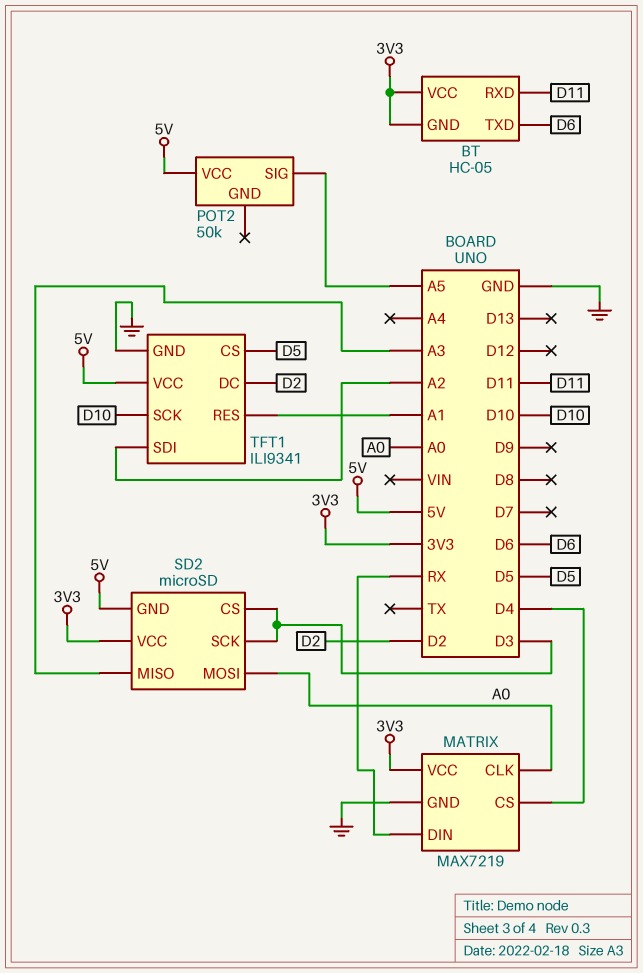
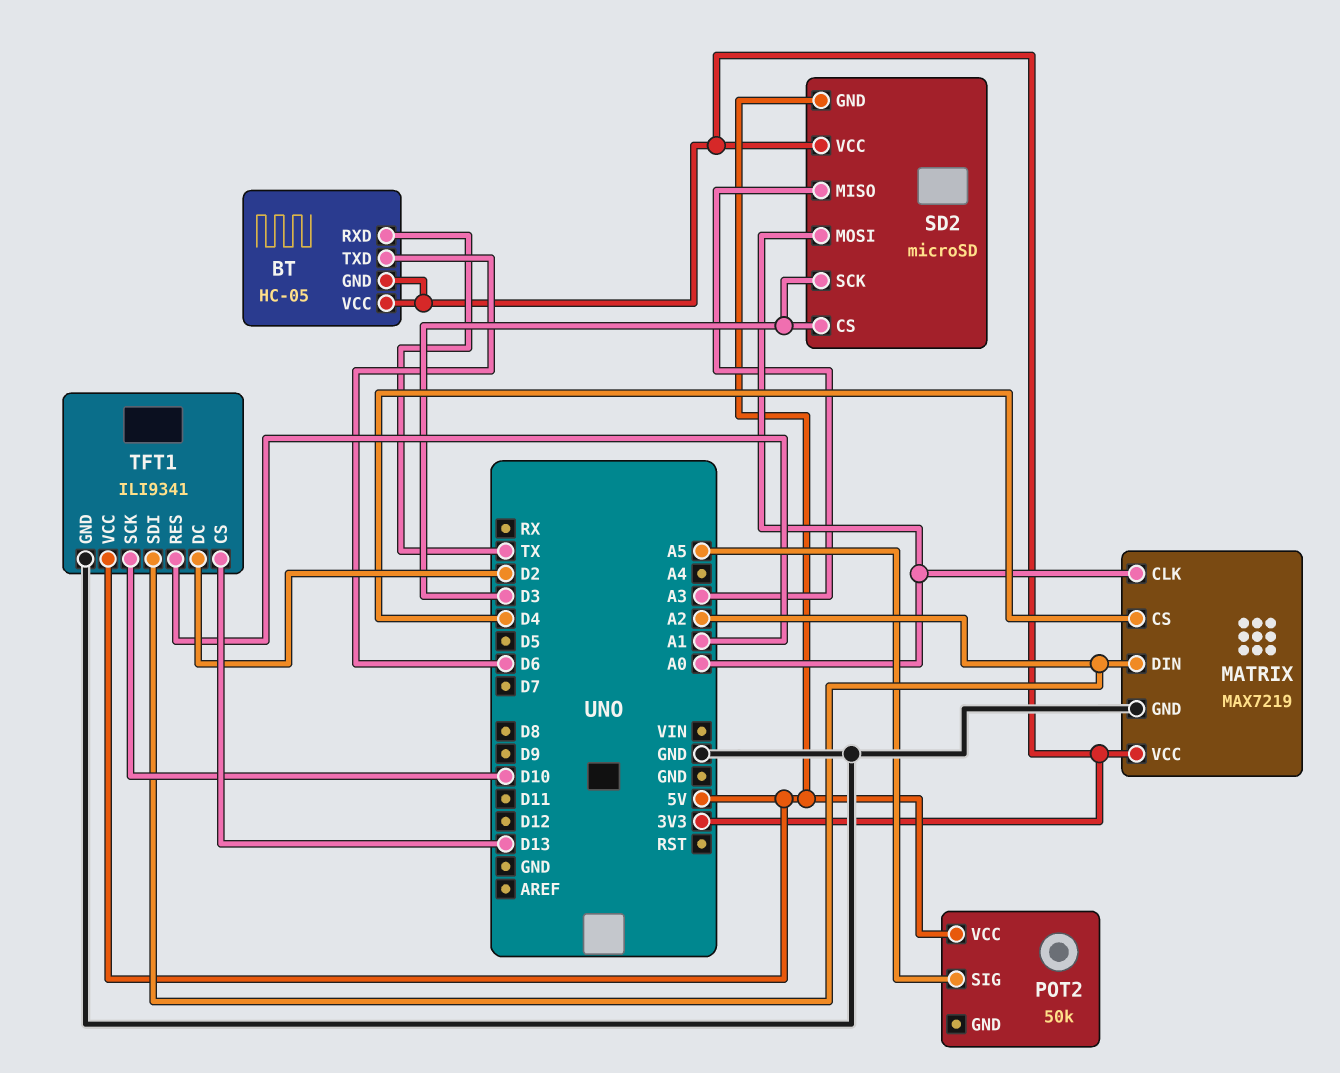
BT pin RXD: D11 -> TX
MATRIX pin DIN: RX -> A2
TFT1 pin CS: D5 -> D13

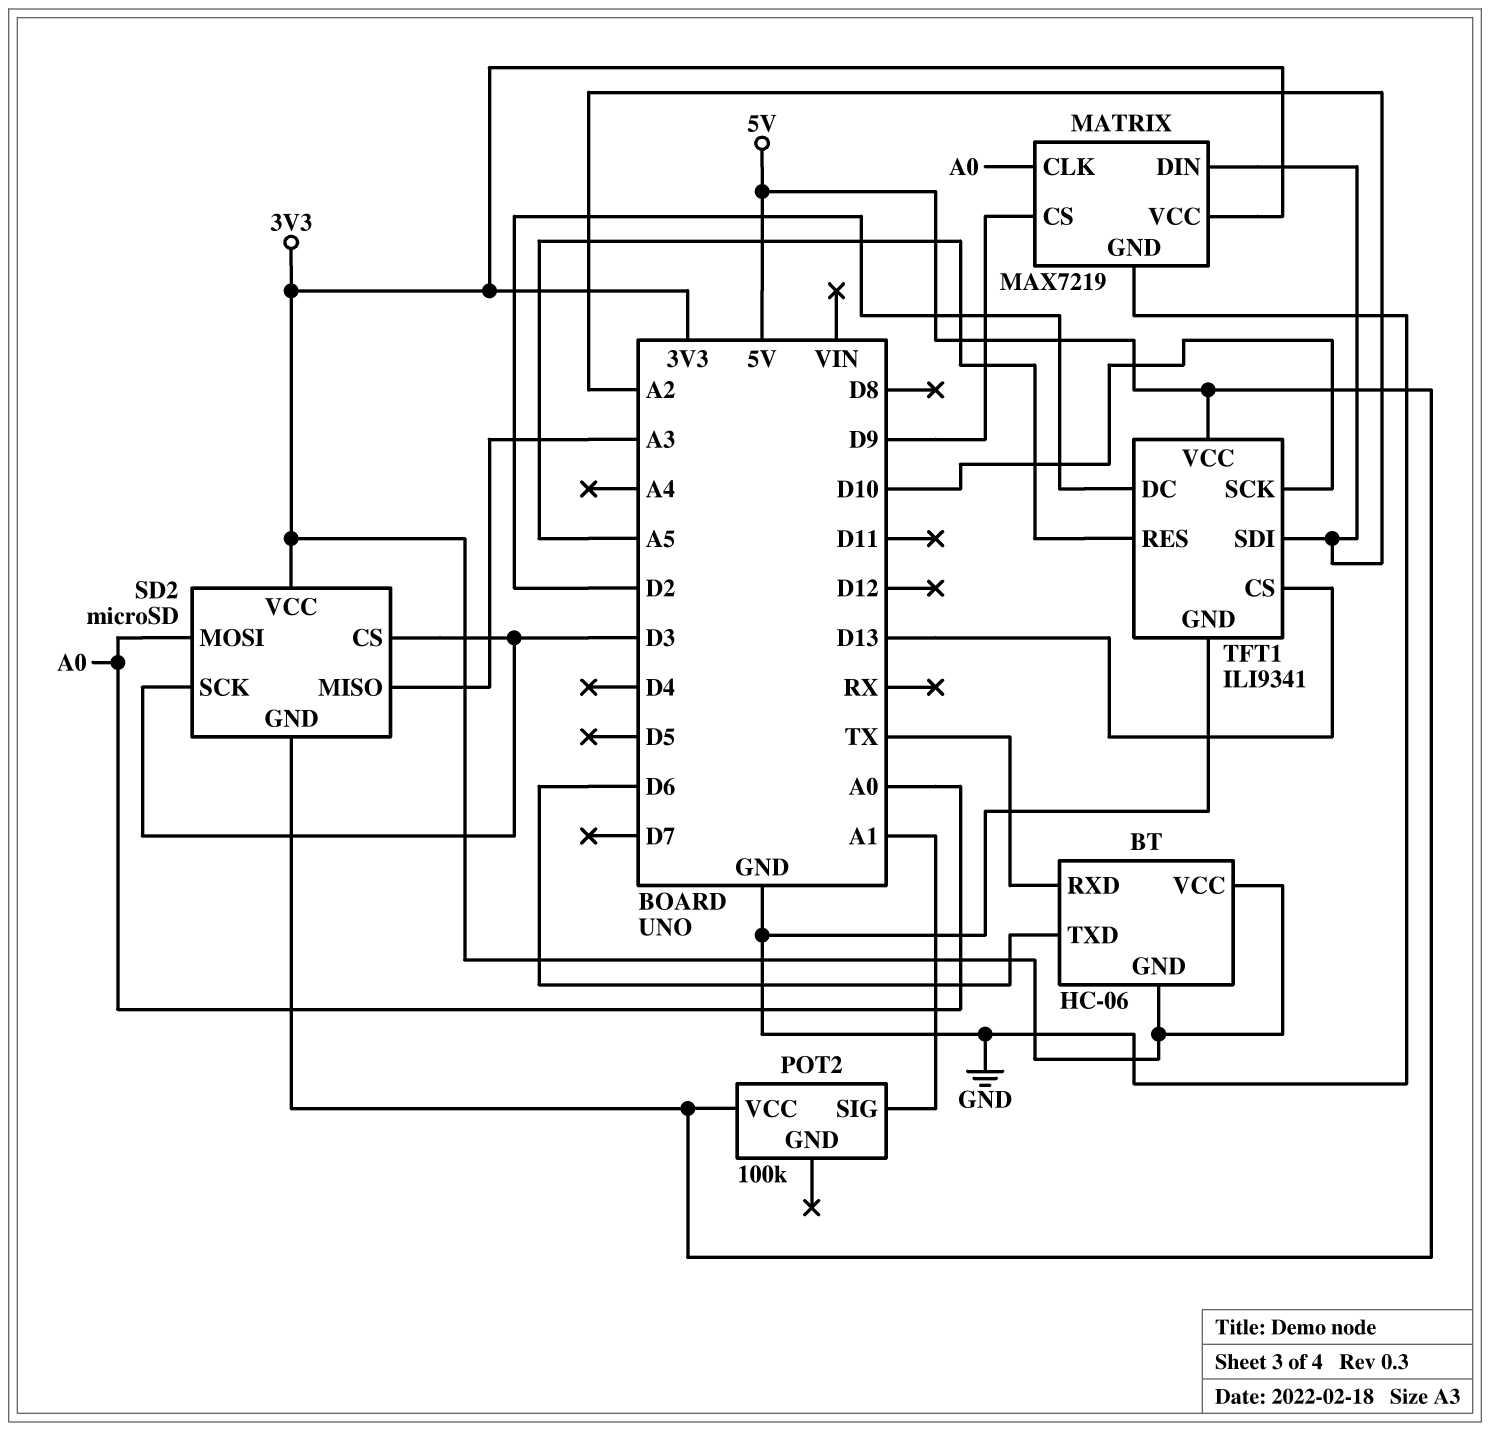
BT: HC-05 -> HC-06
MATRIX pin CS: D4 -> D9
POT2: 50k -> 100k
POT2 pin SIG: A5 -> A1
TFT1 pin RES: A1 -> A5

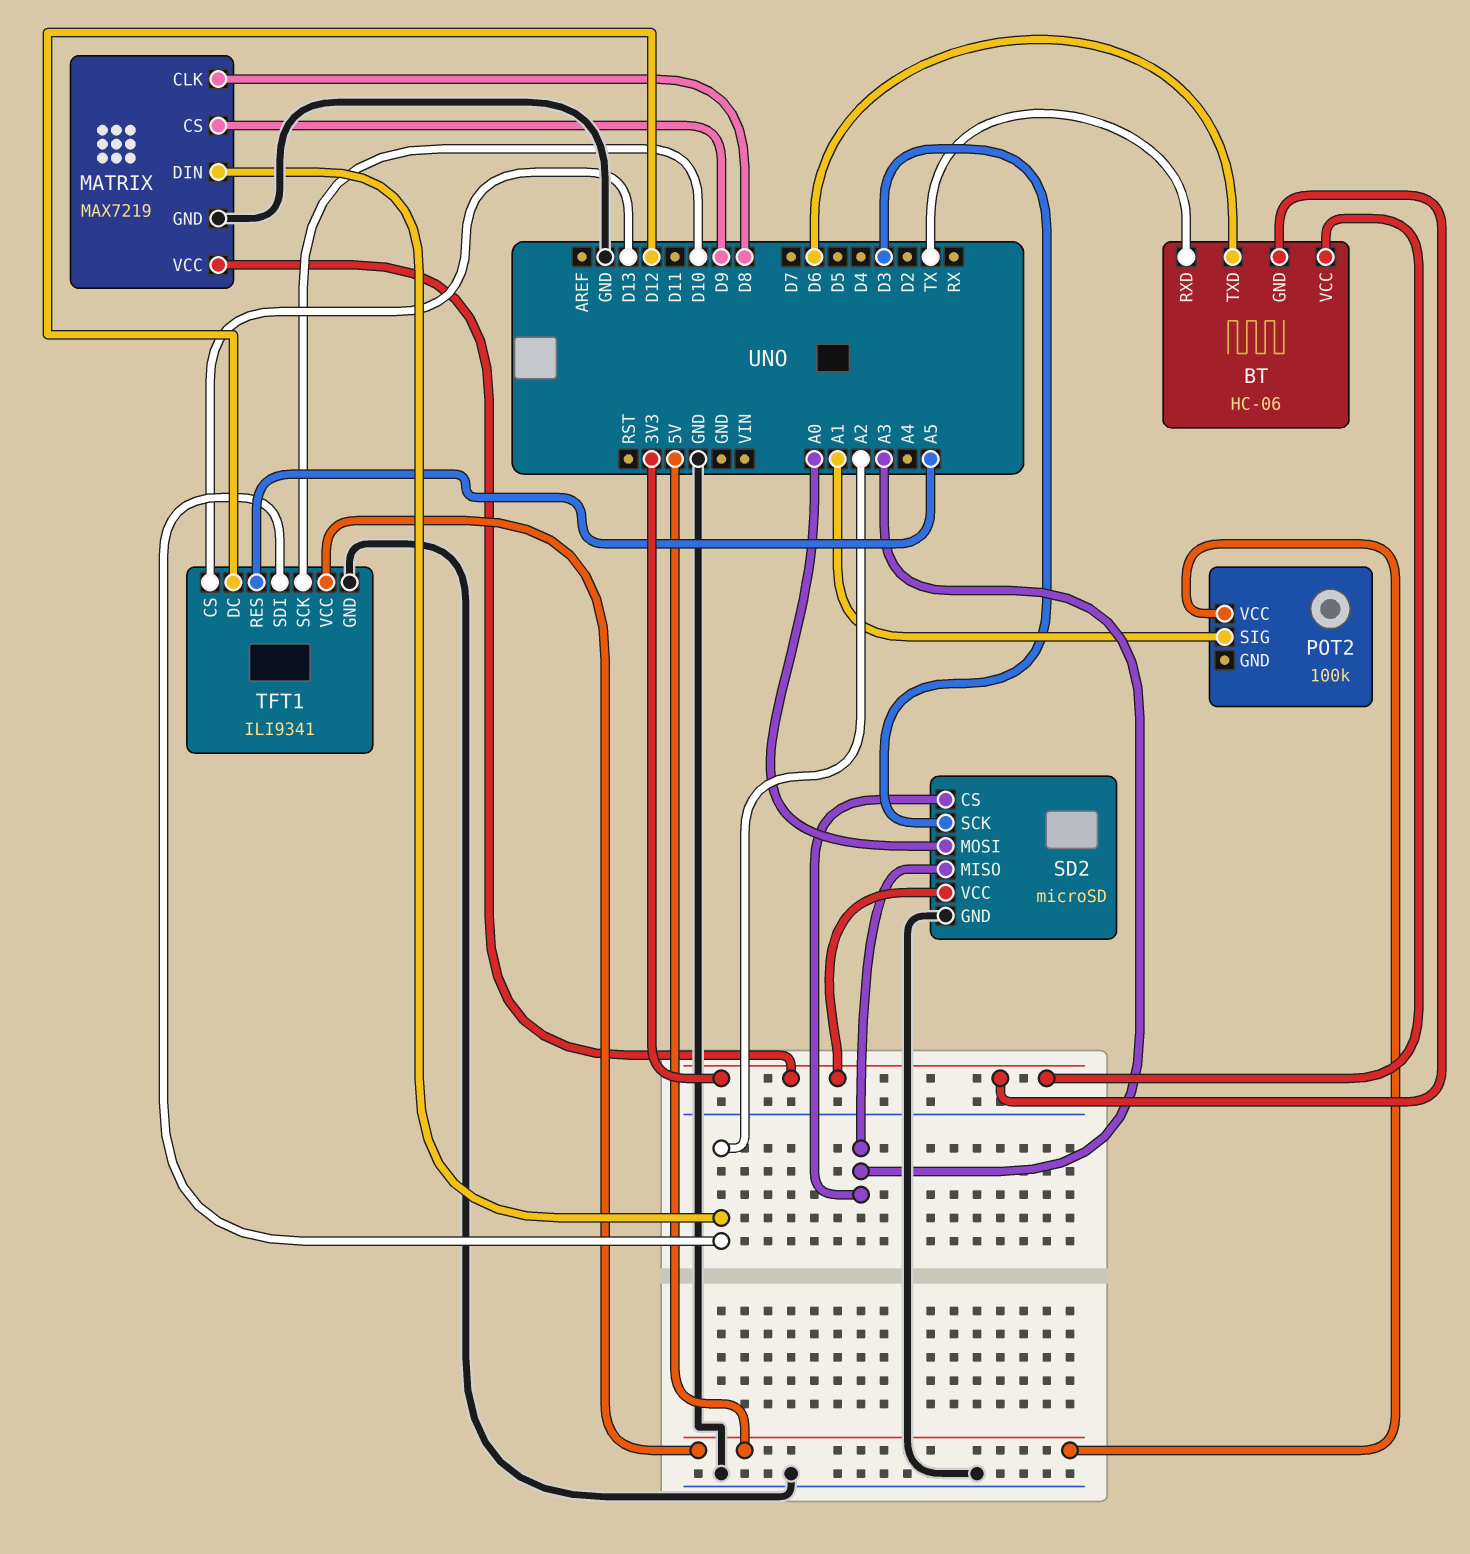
MATRIX pin CLK: A0 -> D8
SD2 pin CS: D3 -> A3
SD2 pin GND: 5V -> GND
TFT1 pin DC: D2 -> D12

